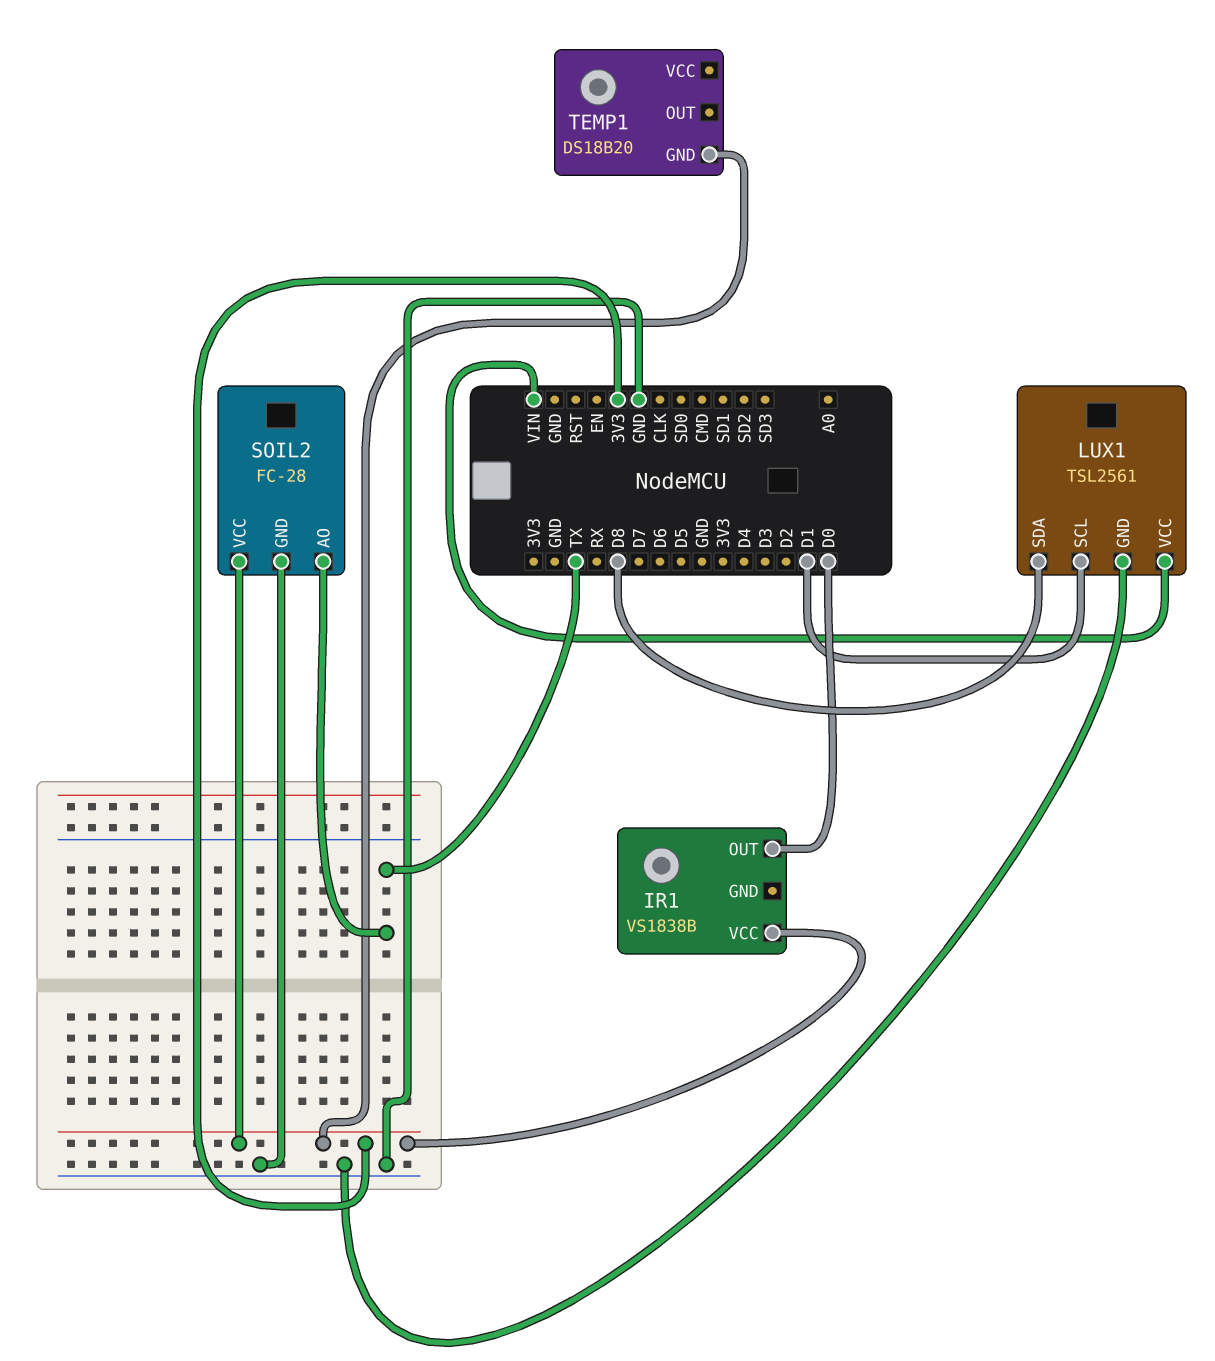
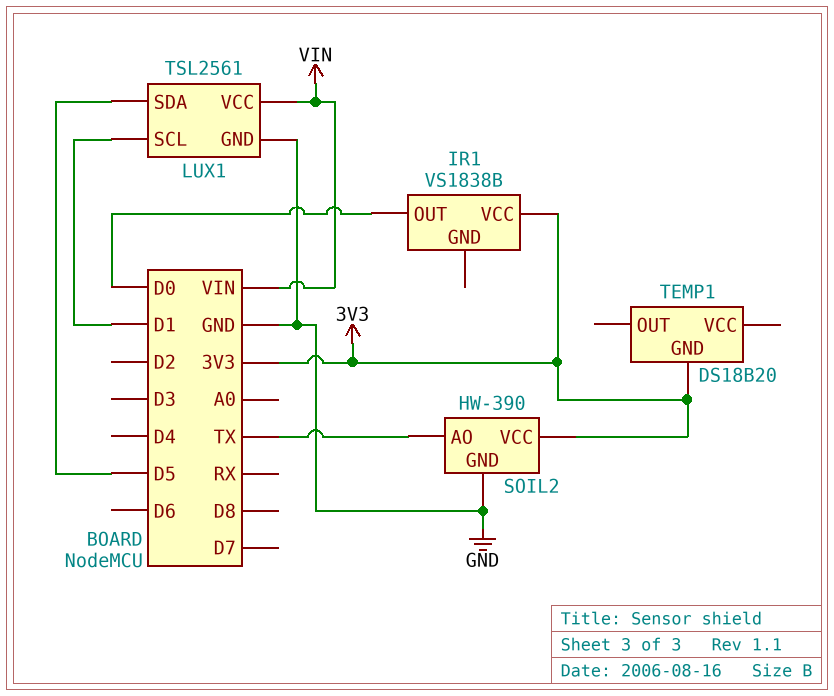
LUX1 pin SDA: D8 -> D5
SOIL2: FC-28 -> HW-390

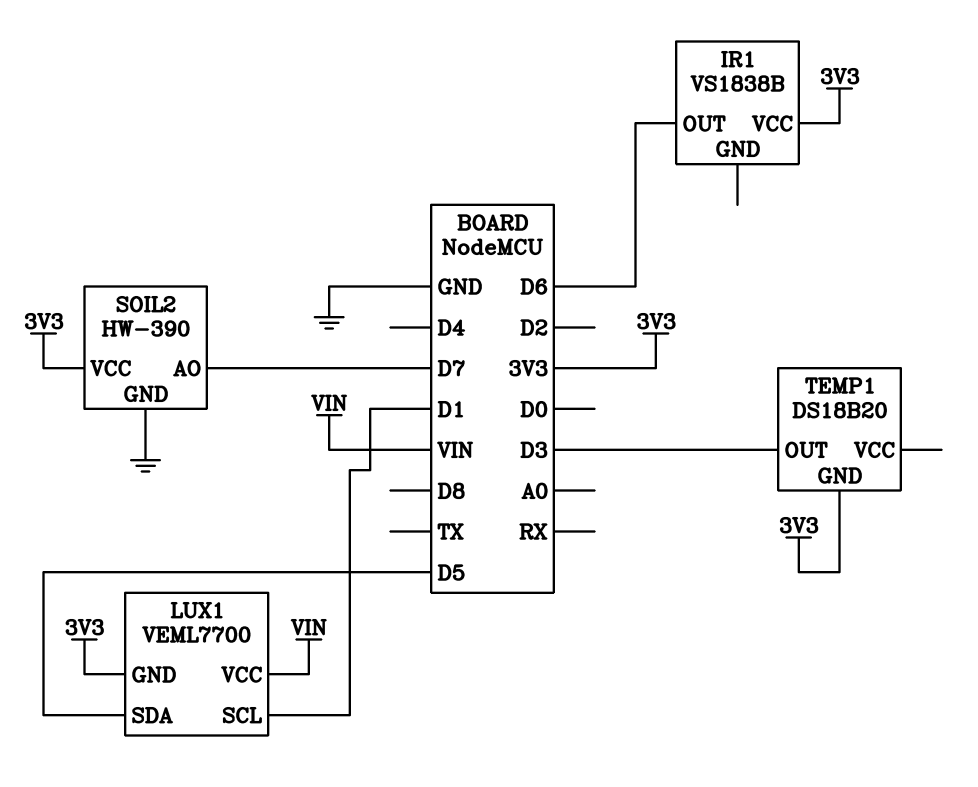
IR1 pin OUT: D0 -> D6
LUX1: TSL2561 -> VEML7700
LUX1 pin GND: GND -> 3V3
SOIL2 pin AO: TX -> D7
TEMP1 pin OUT: none -> D3

